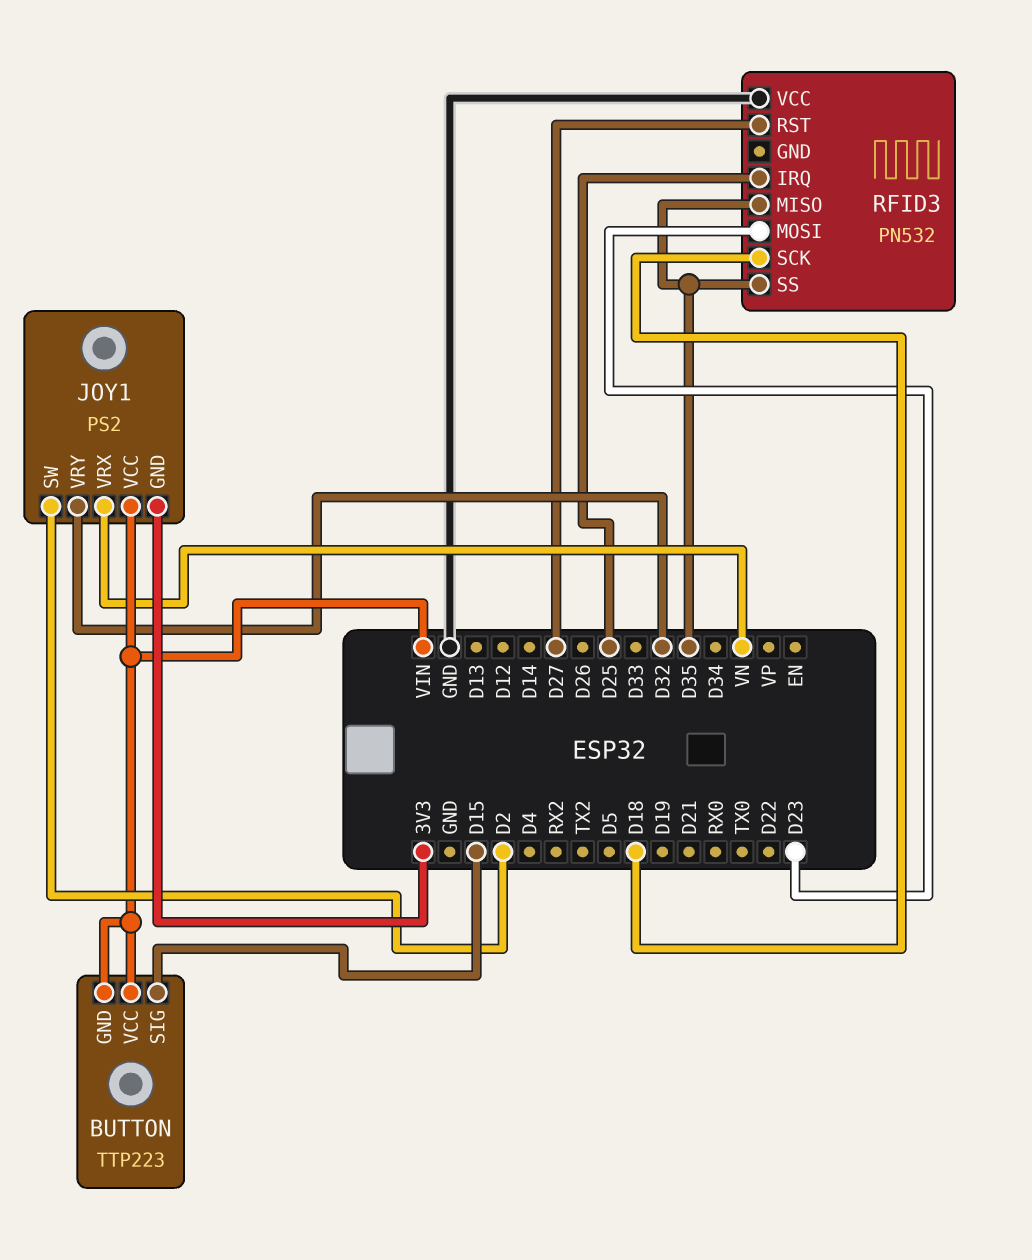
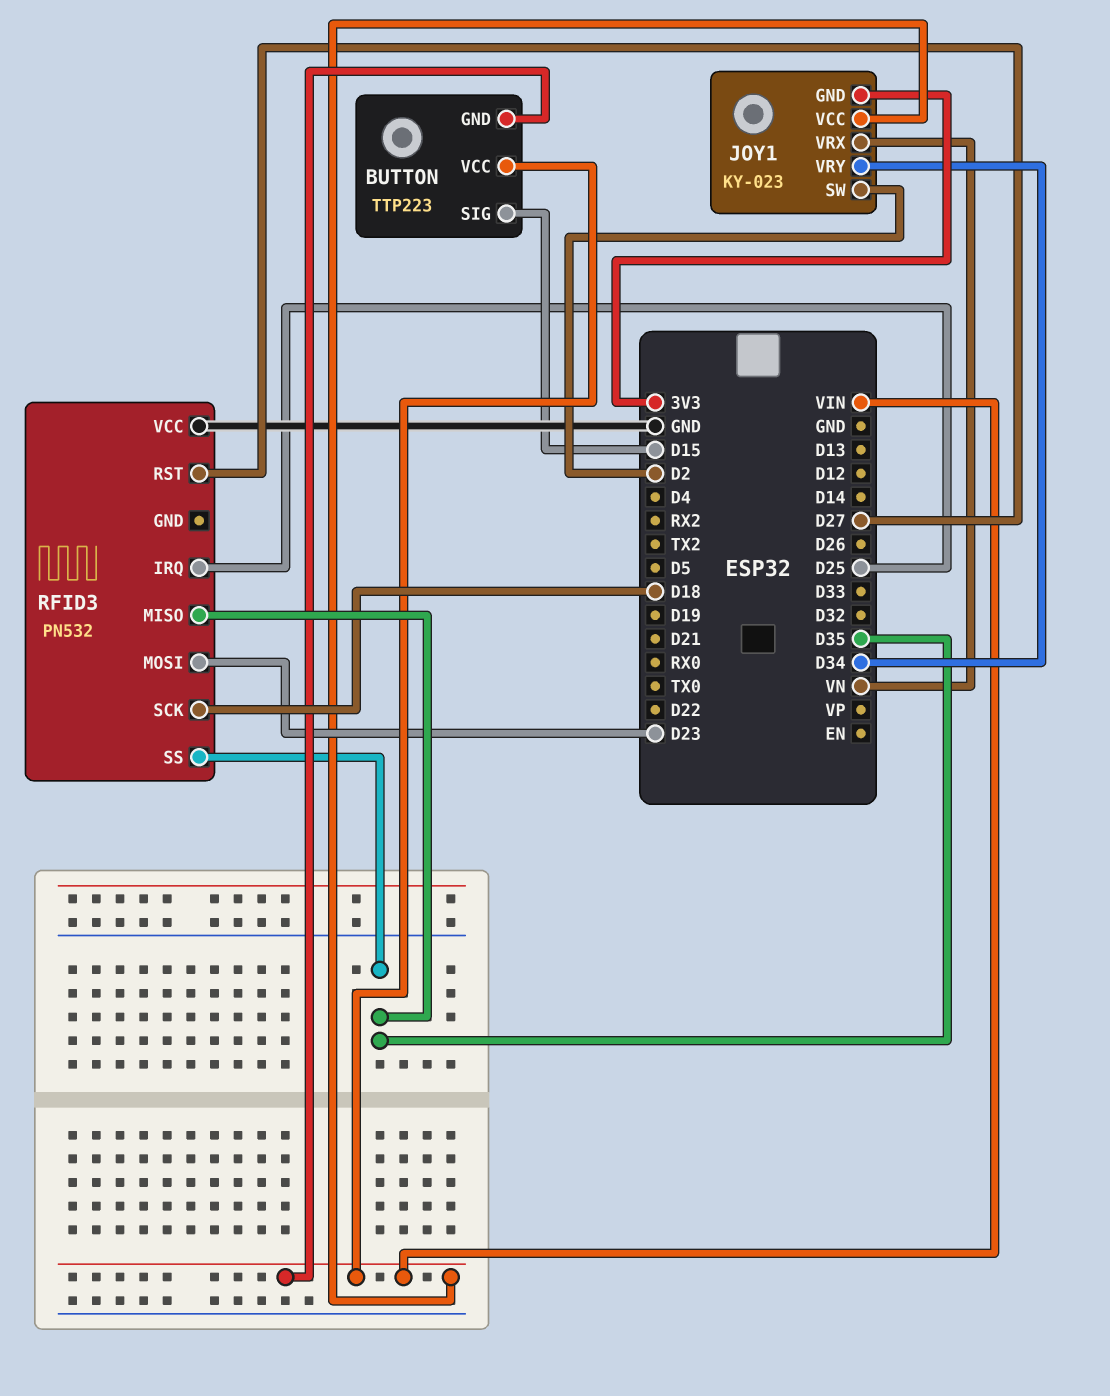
JOY1: PS2 -> KY-023
JOY1 pin VRY: D32 -> D34

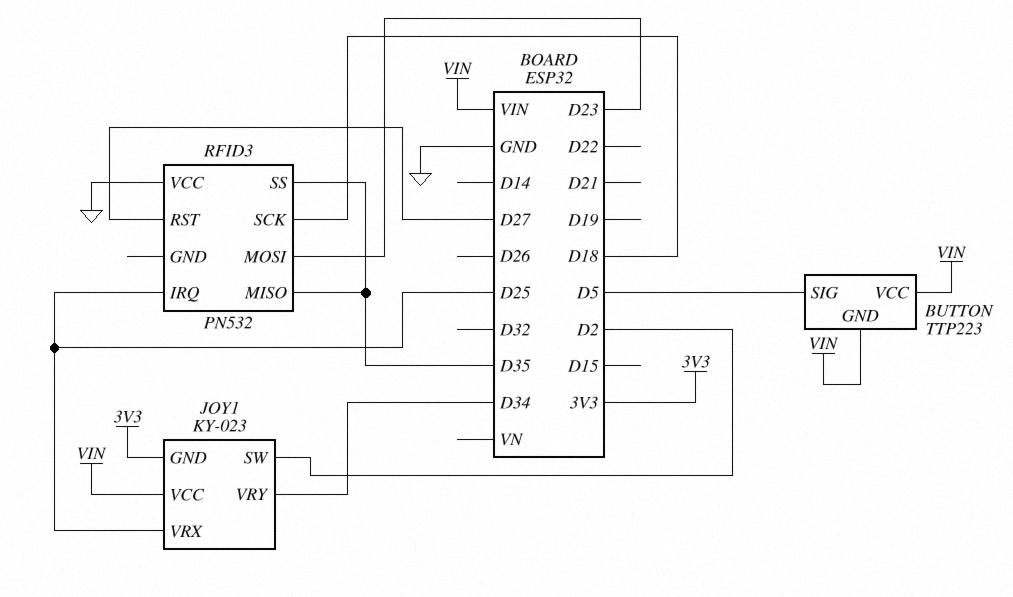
BUTTON pin SIG: D15 -> D5
JOY1 pin VRX: VN -> D25

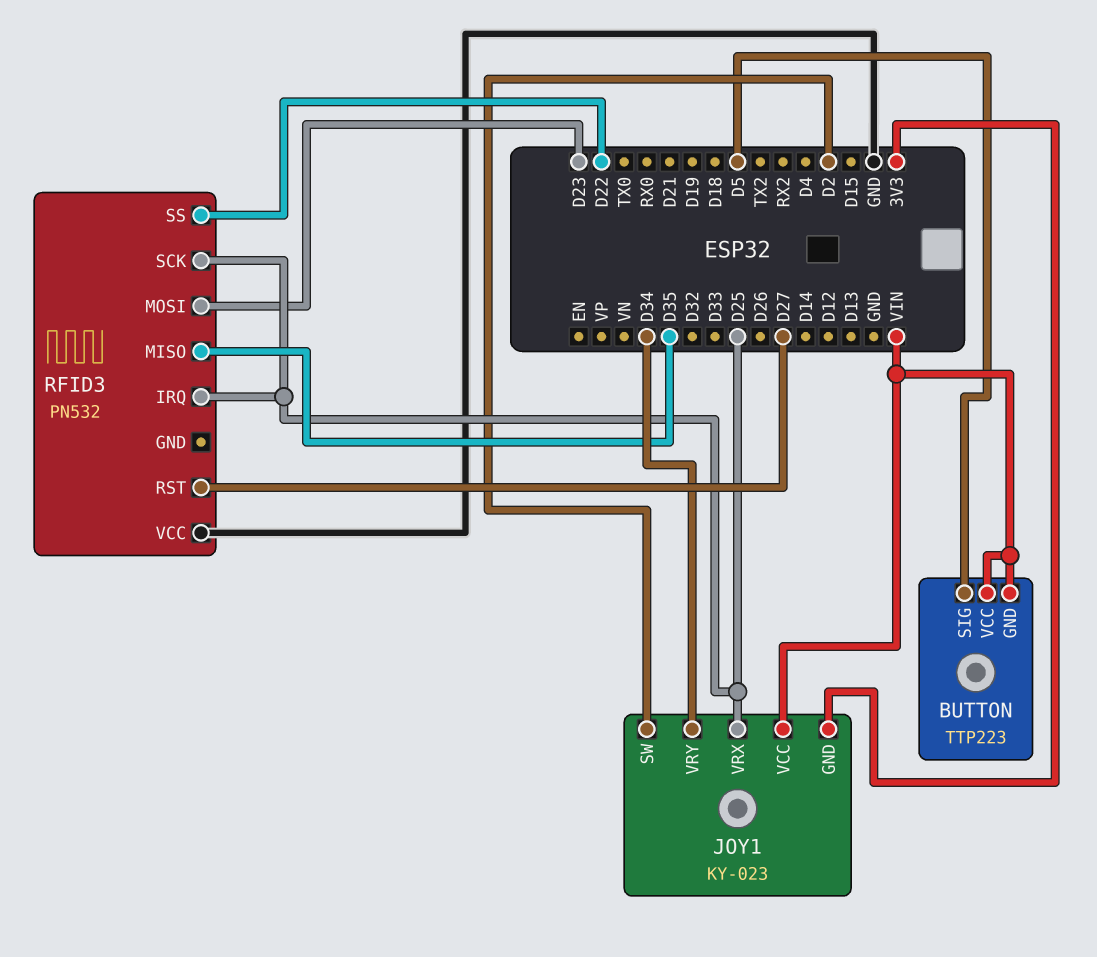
RFID3 pin SCK: D18 -> D25
RFID3 pin SS: D35 -> D22

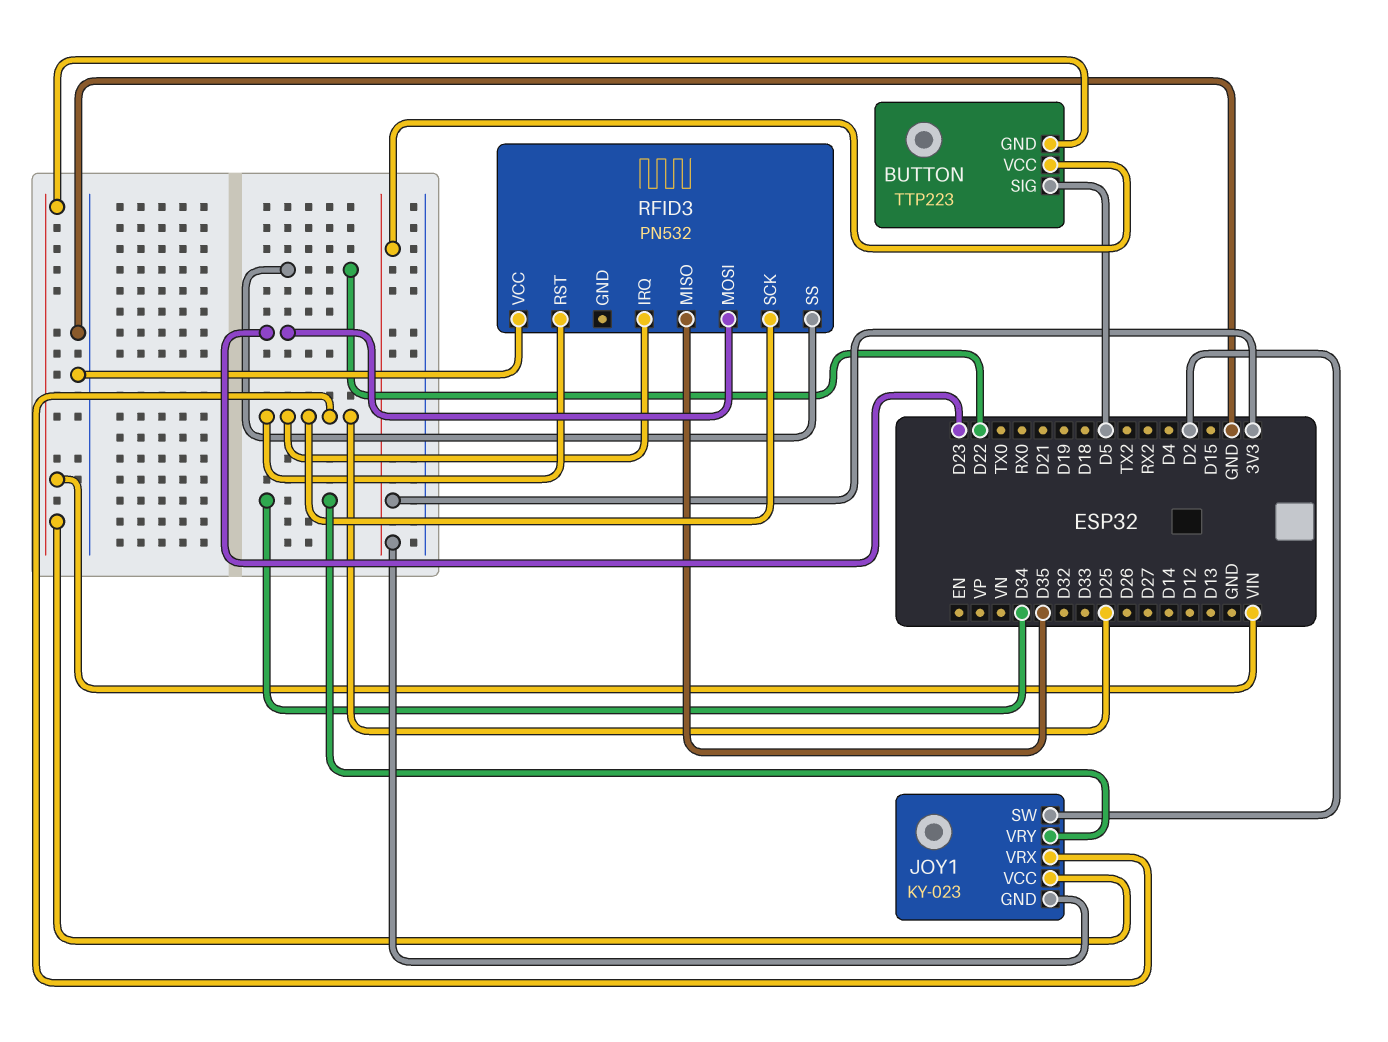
BUTTON pin VCC: VIN -> 3V3
RFID3 pin RST: D27 -> D25

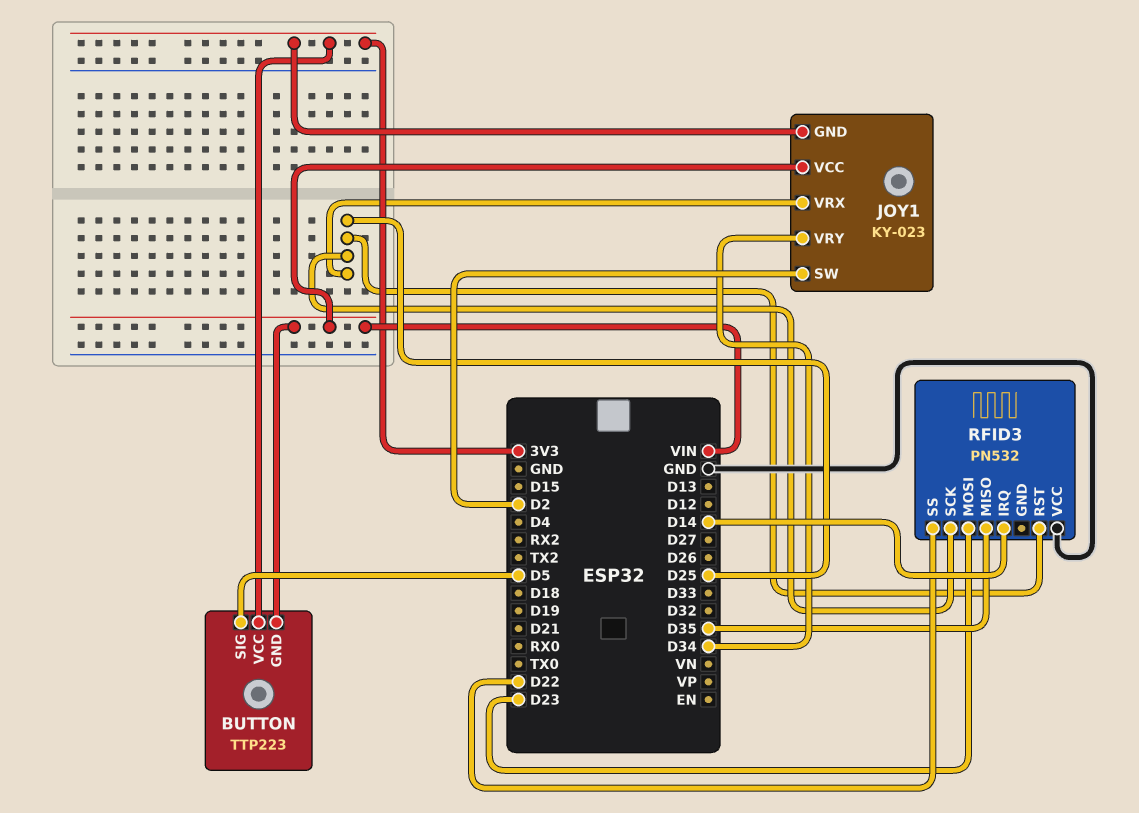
RFID3 pin IRQ: D25 -> D14

